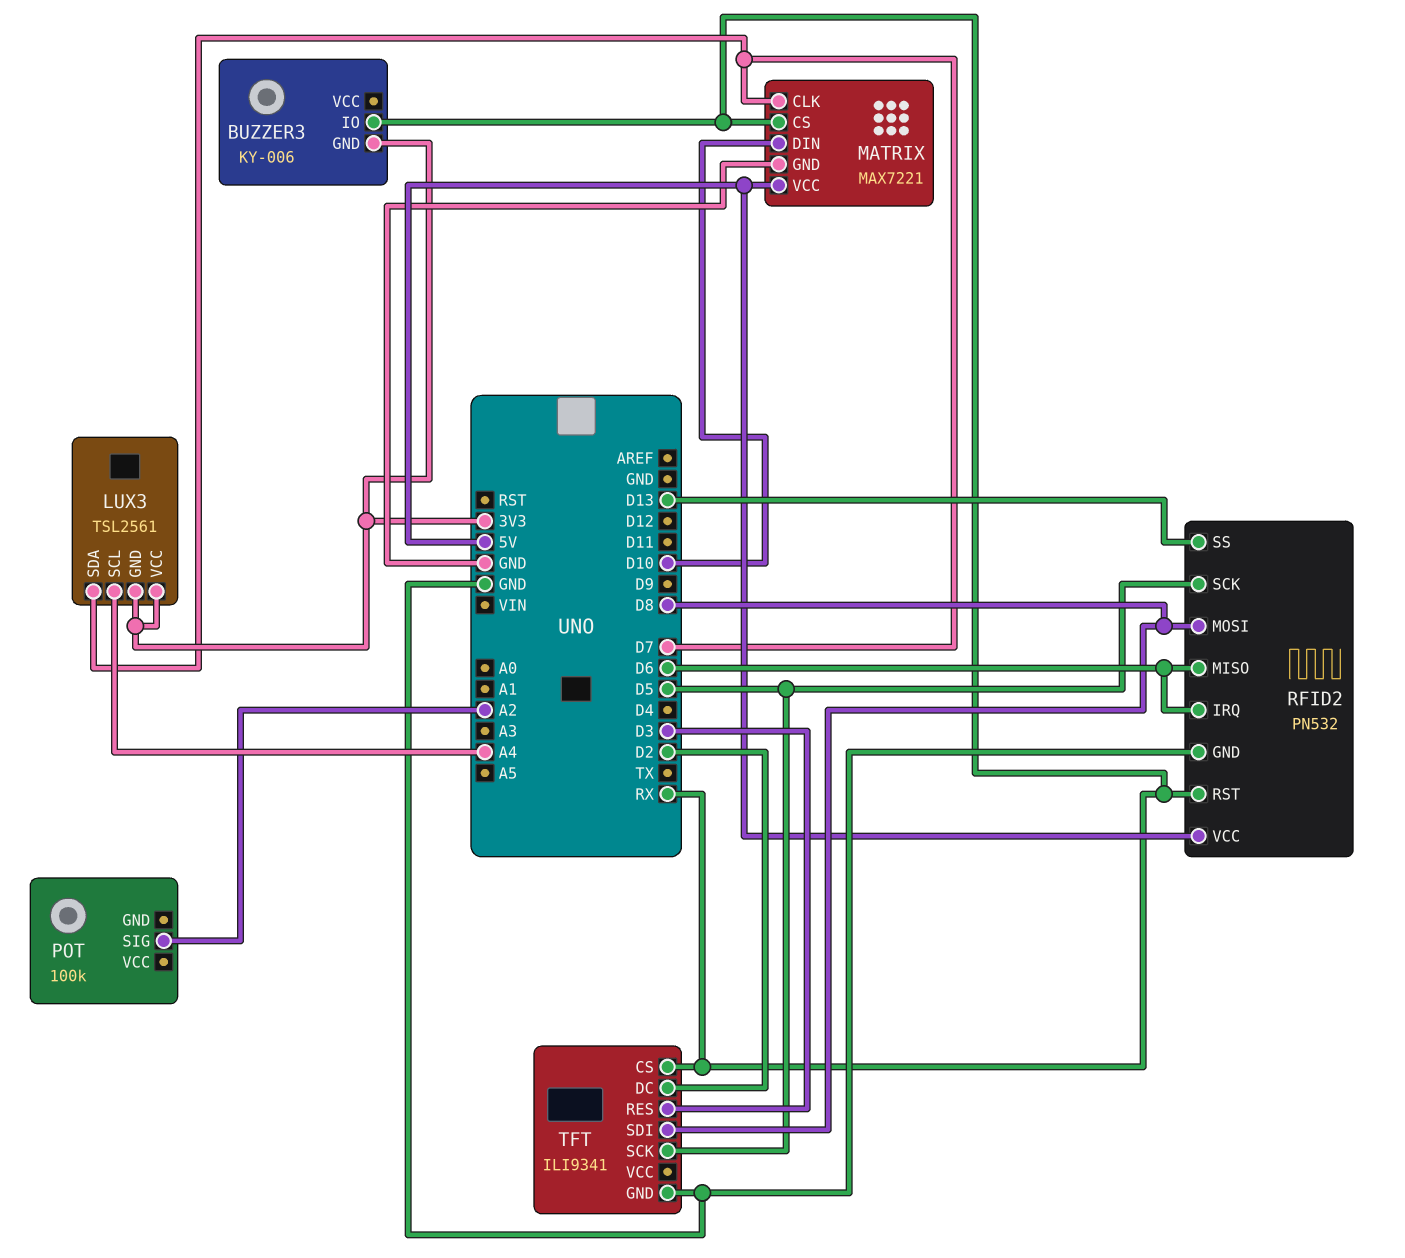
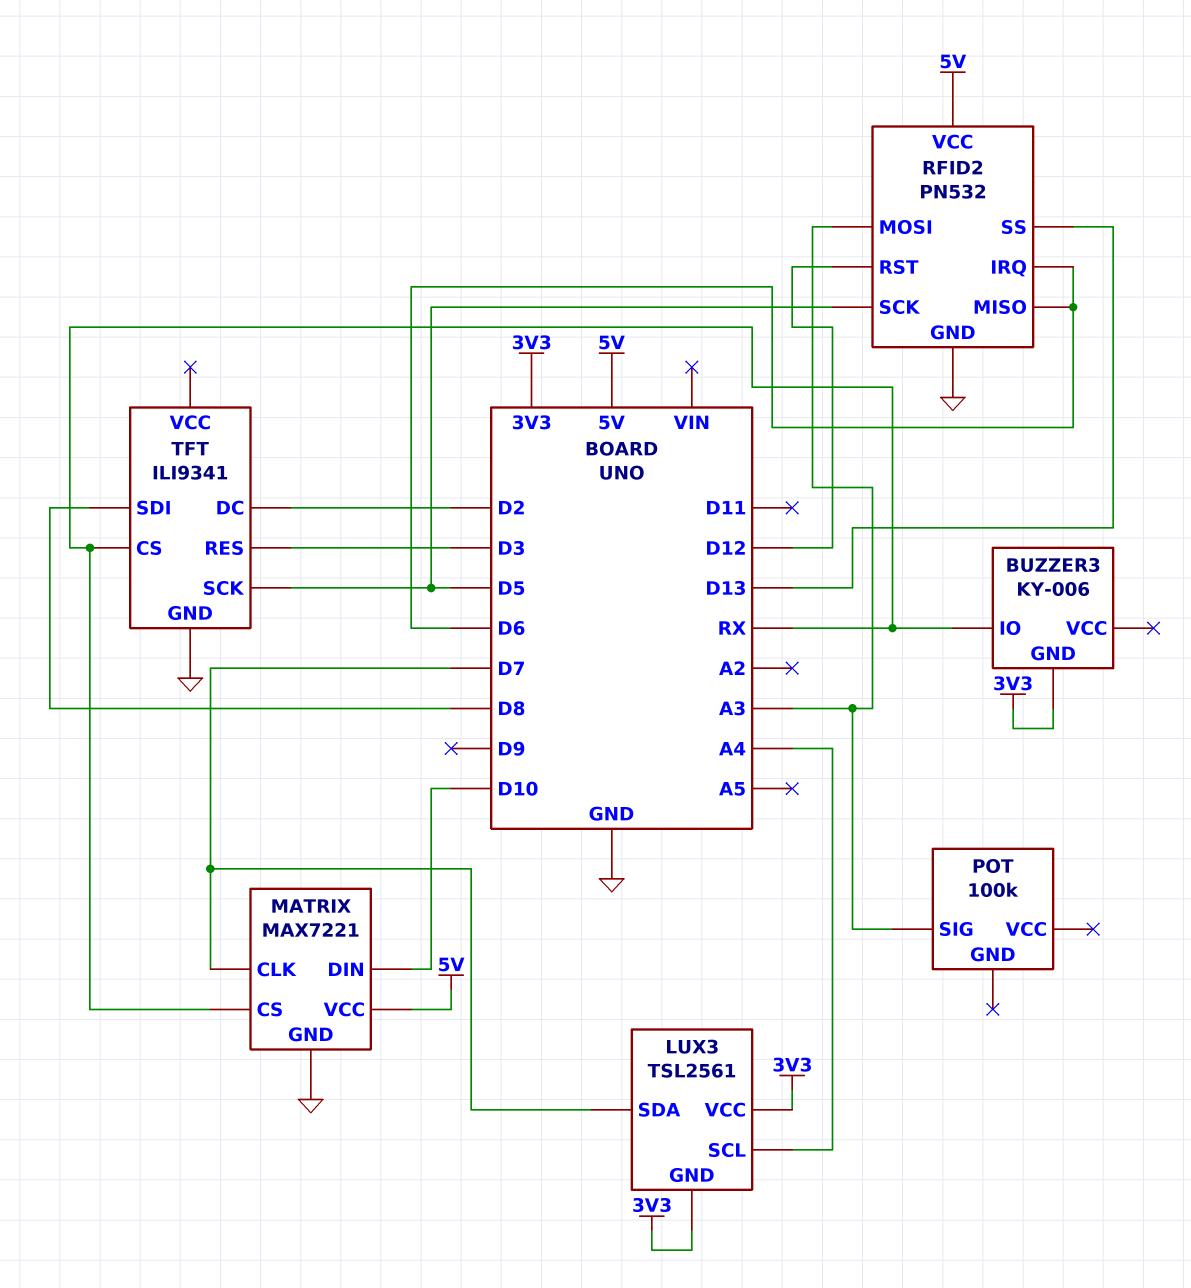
POT pin SIG: A2 -> A3
RFID2 pin MOSI: D8 -> A3
RFID2 pin RST: RX -> D12

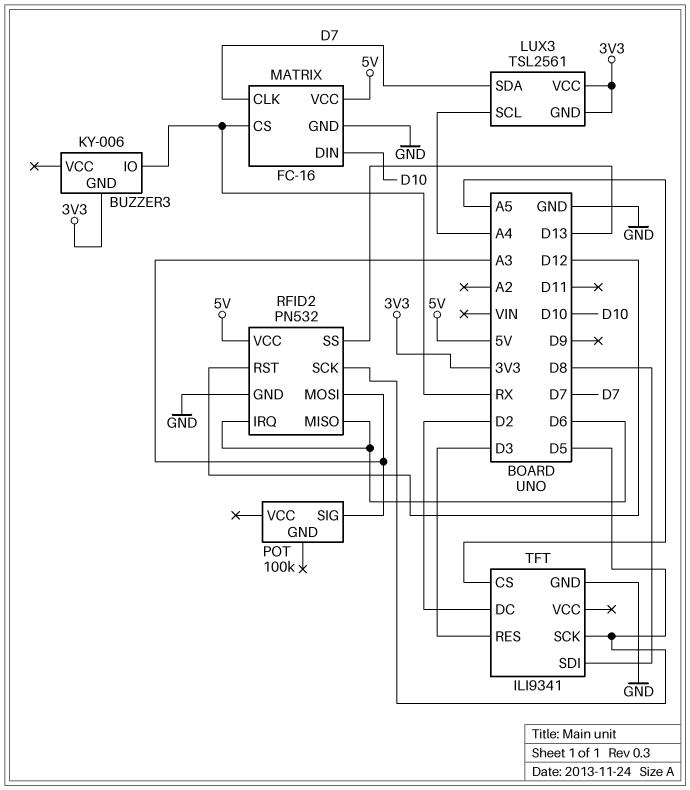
MATRIX: MAX7221 -> FC-16
TFT pin CS: RX -> A5

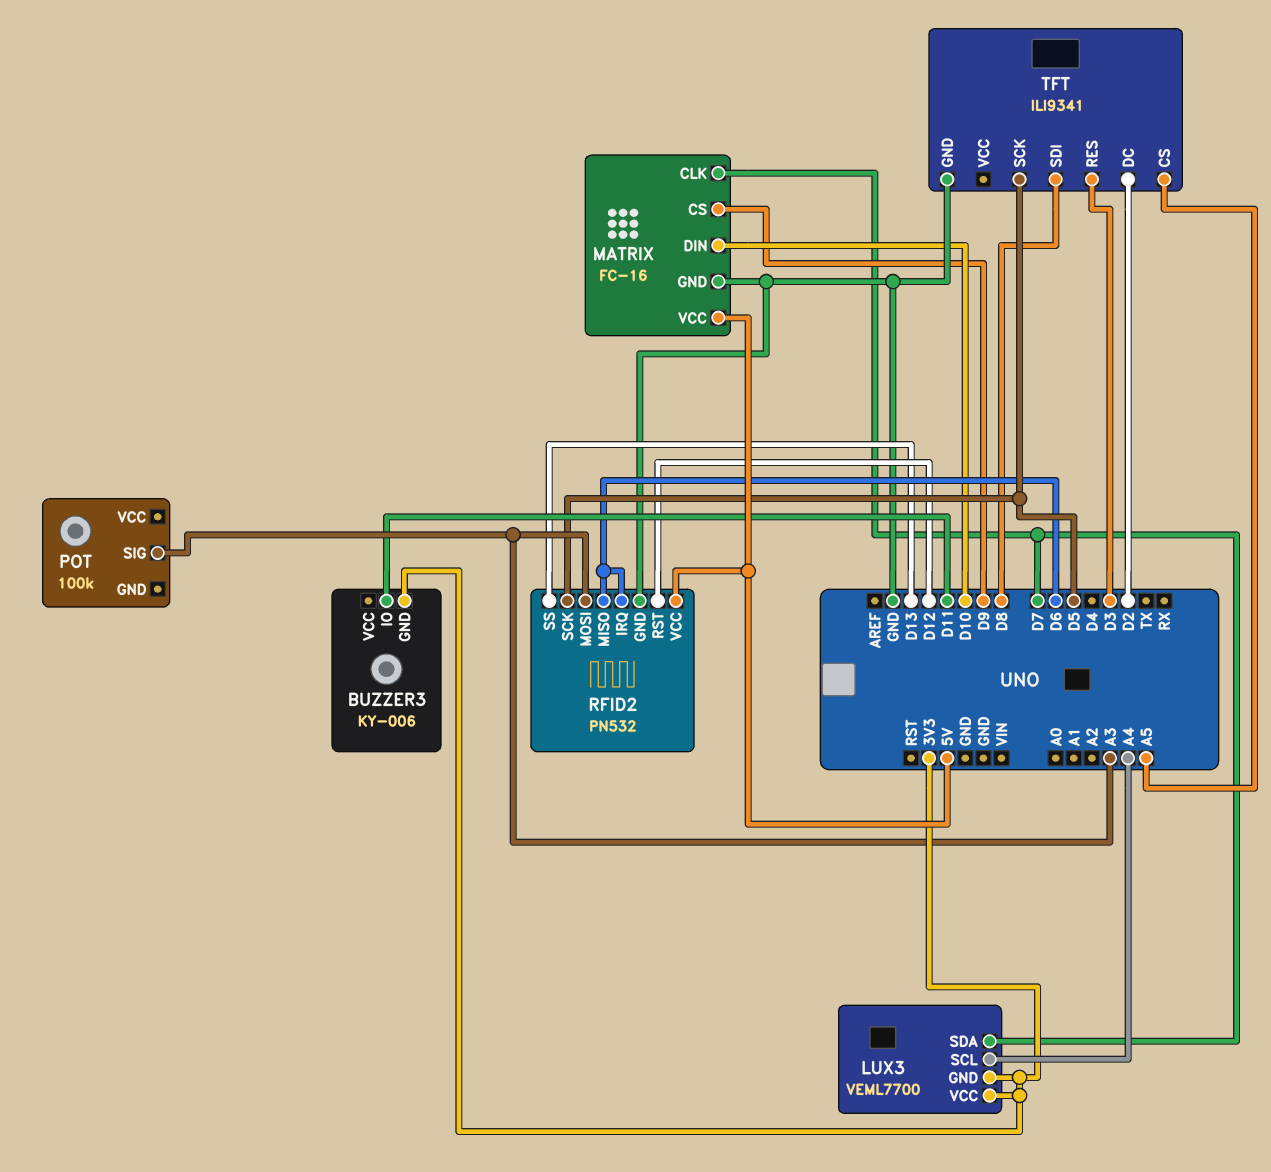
BUZZER3 pin IO: RX -> D11
LUX3: TSL2561 -> VEML7700
MATRIX pin CS: RX -> D9

